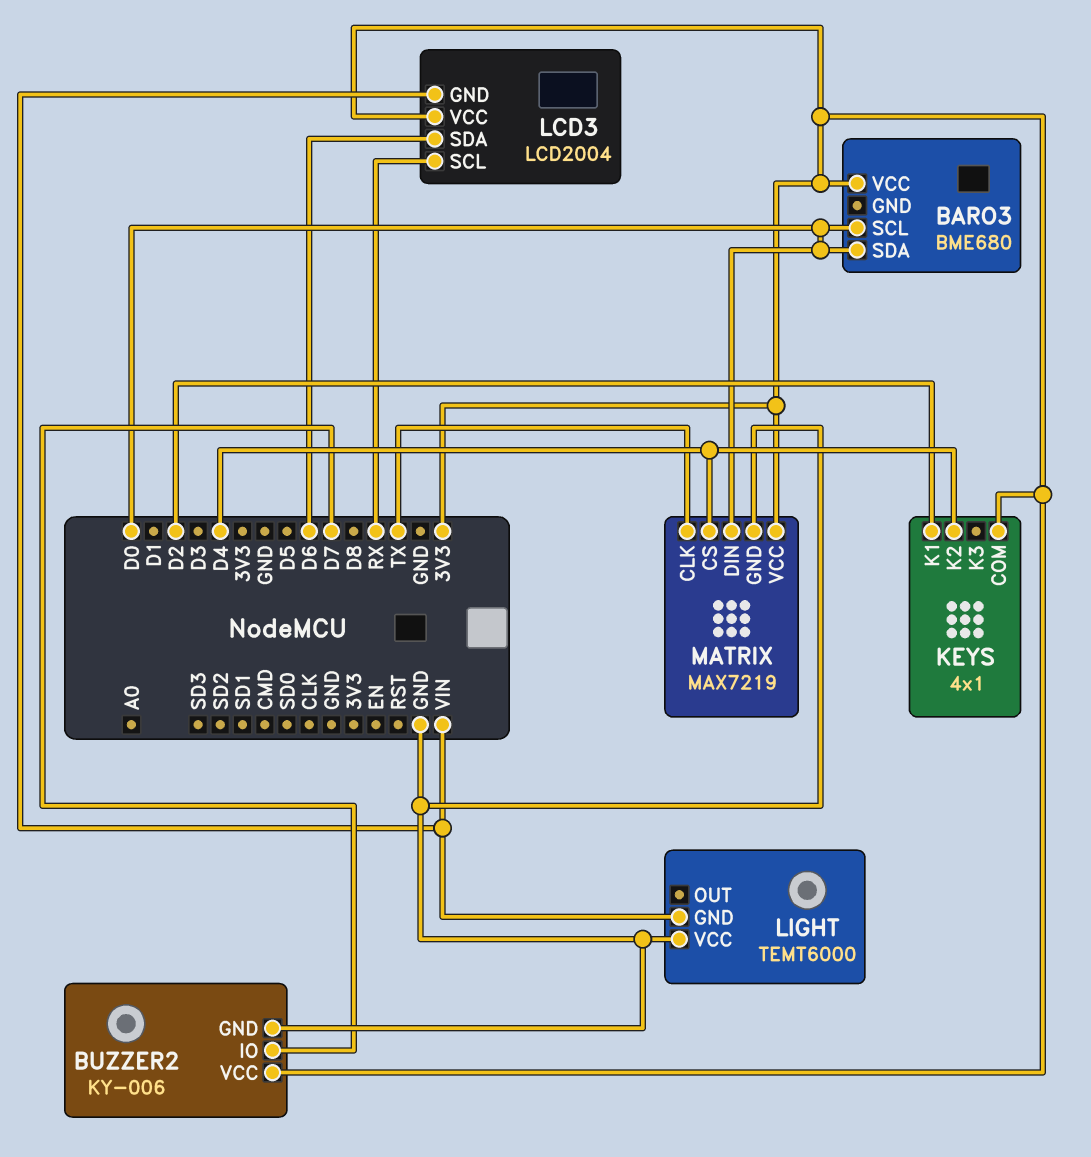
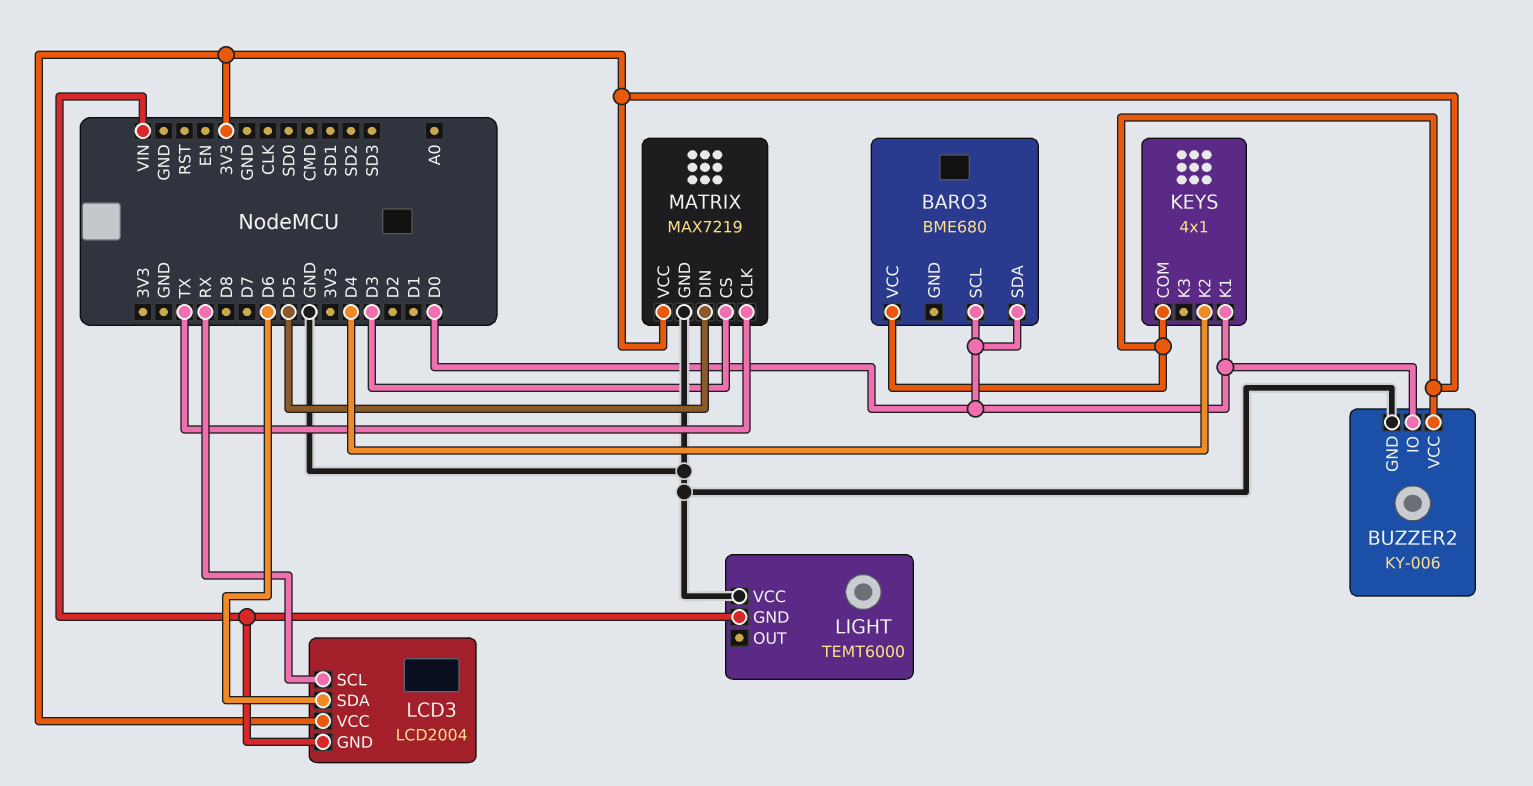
BUZZER2 pin IO: D7 -> D0
KEYS pin K1: D2 -> D0
MATRIX pin CS: D4 -> D3
MATRIX pin DIN: D0 -> D5

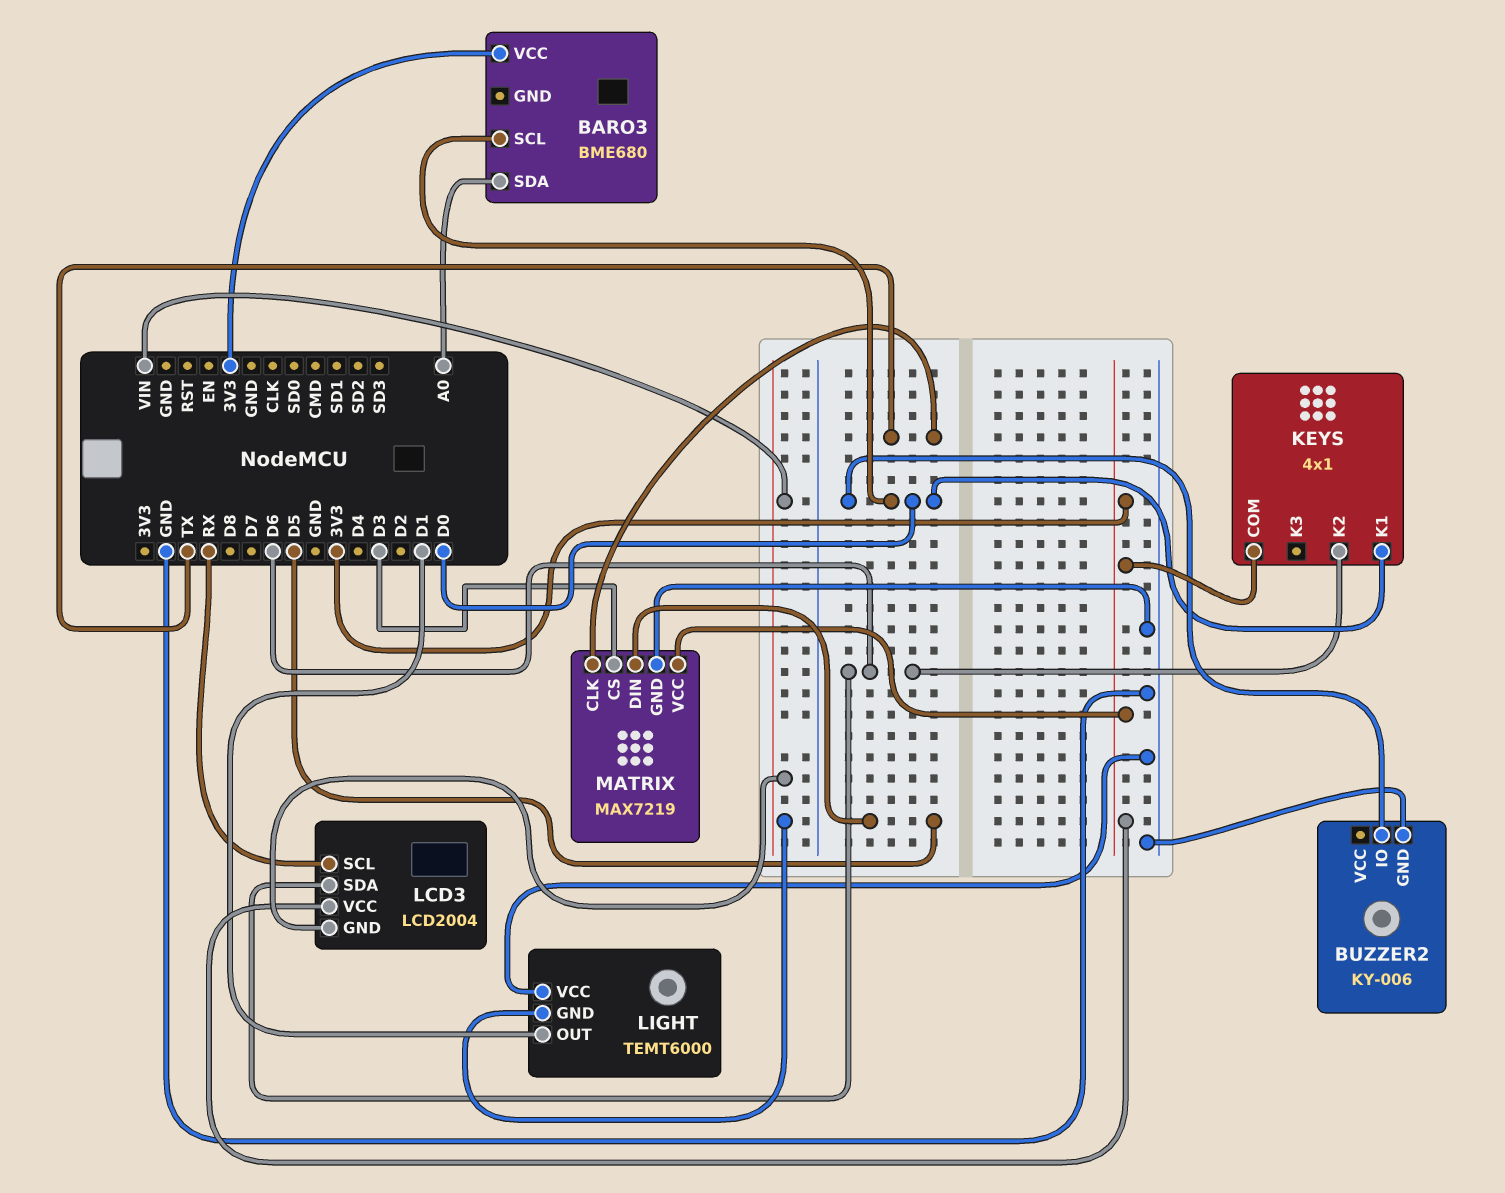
BARO3 pin SDA: D0 -> A0
BUZZER2 pin VCC: 3V3 -> none
KEYS pin K2: D4 -> D6
LIGHT pin OUT: none -> D1

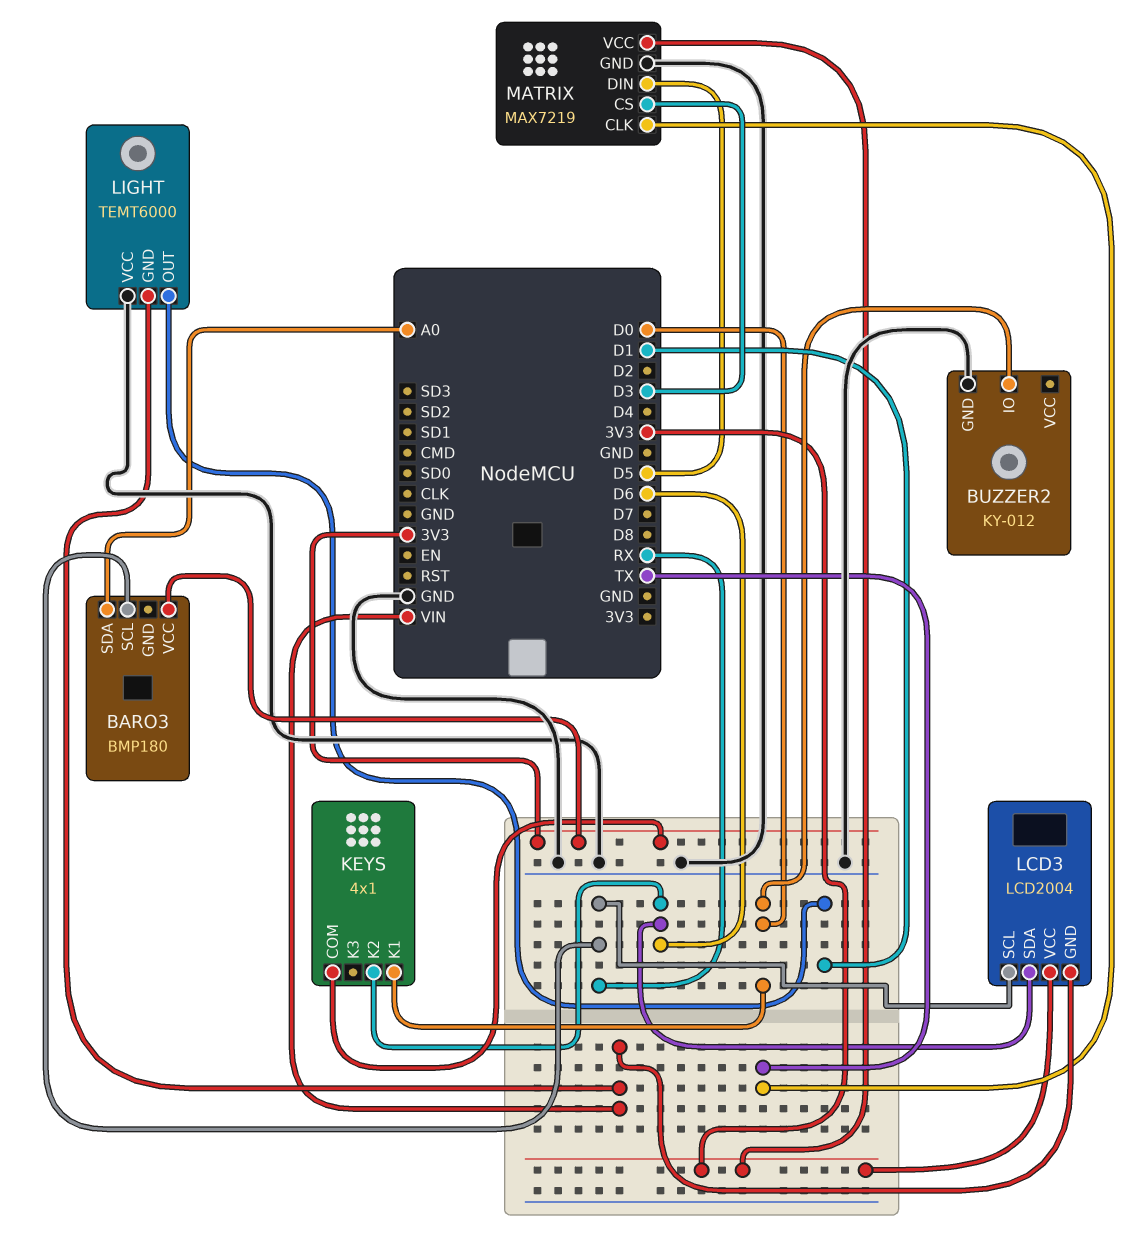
BARO3: BME680 -> BMP180
BARO3 pin SCL: D0 -> RX
BUZZER2: KY-006 -> KY-012

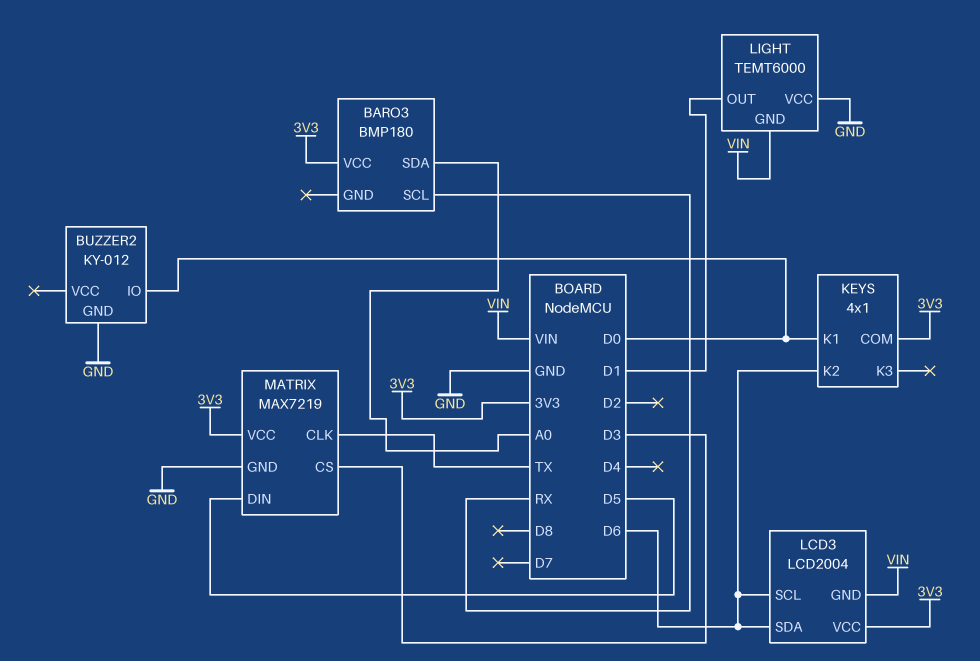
LCD3 pin SCL: RX -> D6

